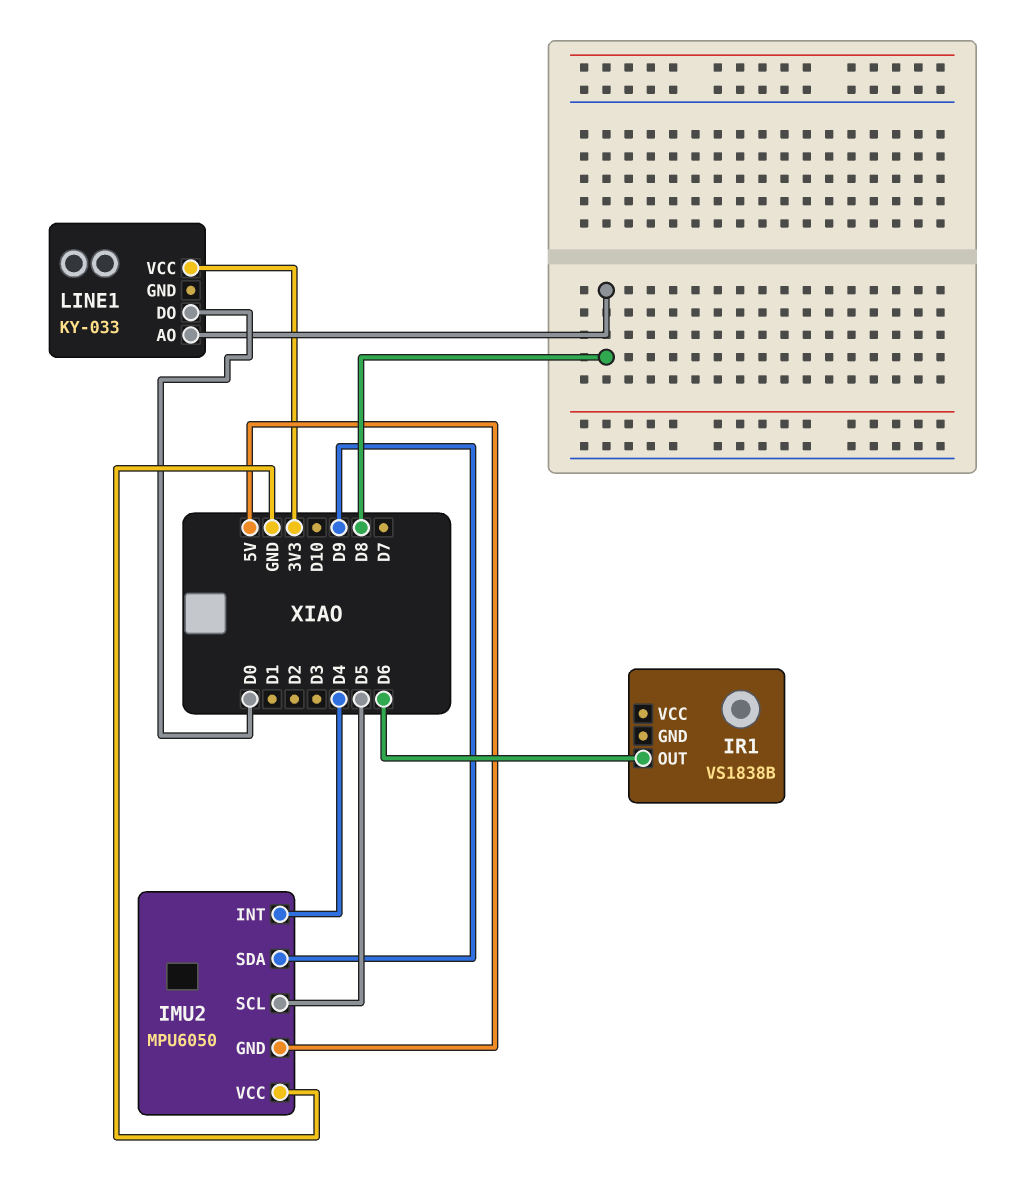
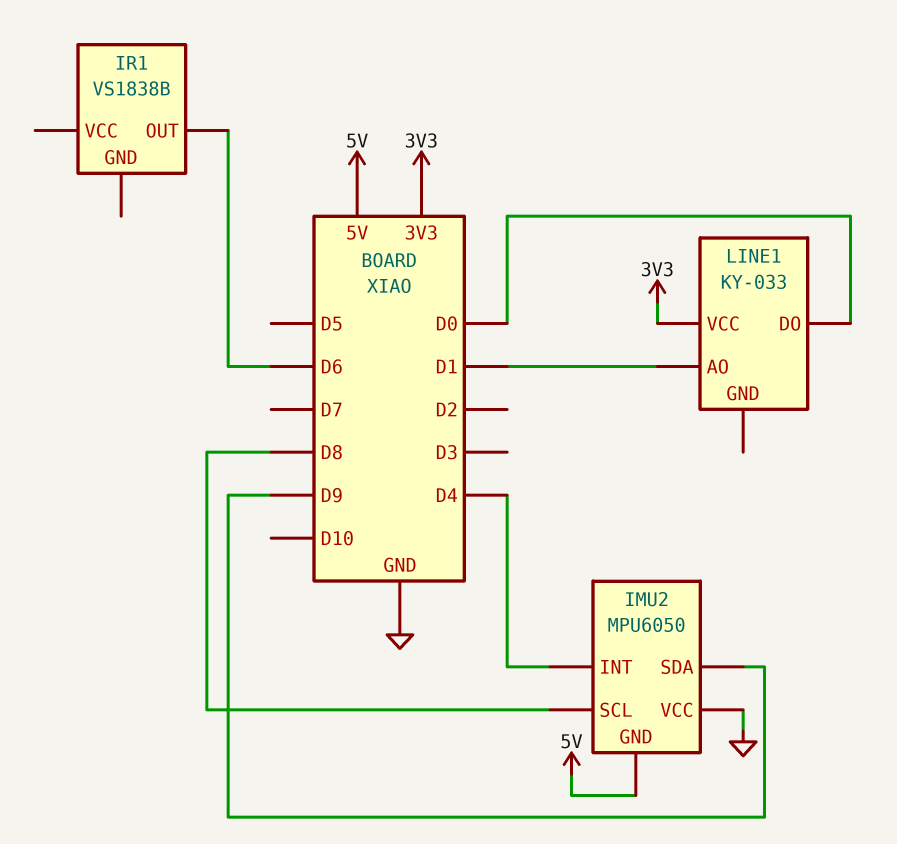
IMU2 pin SCL: D5 -> D8
LINE1 pin AO: D8 -> D1

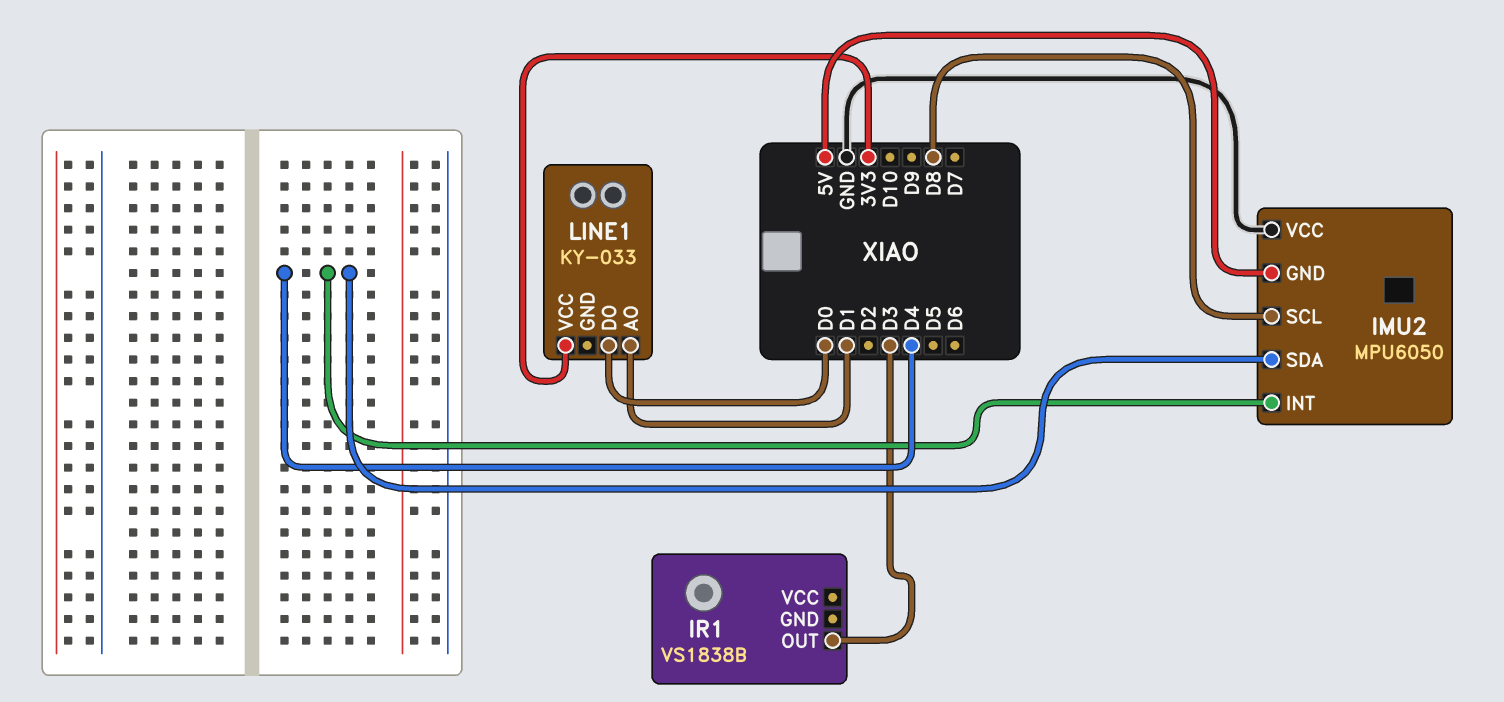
IMU2 pin SDA: D9 -> D4
IR1 pin OUT: D6 -> D3

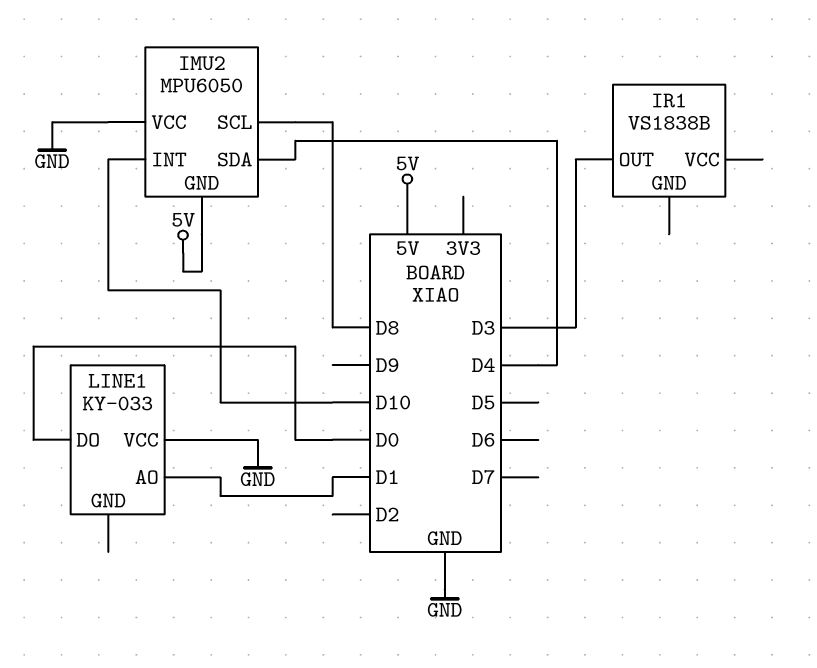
IMU2 pin INT: D4 -> D10
LINE1 pin VCC: 3V3 -> GND

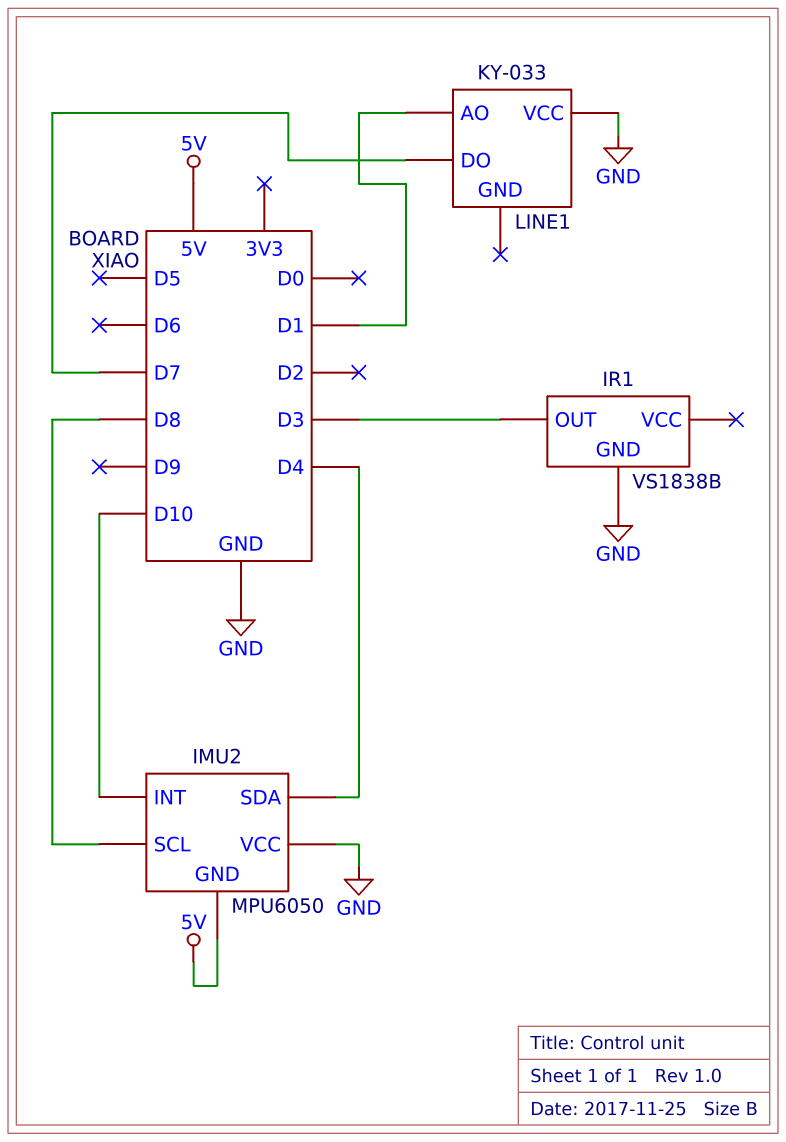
IR1 pin GND: none -> GND
LINE1 pin DO: D0 -> D7

